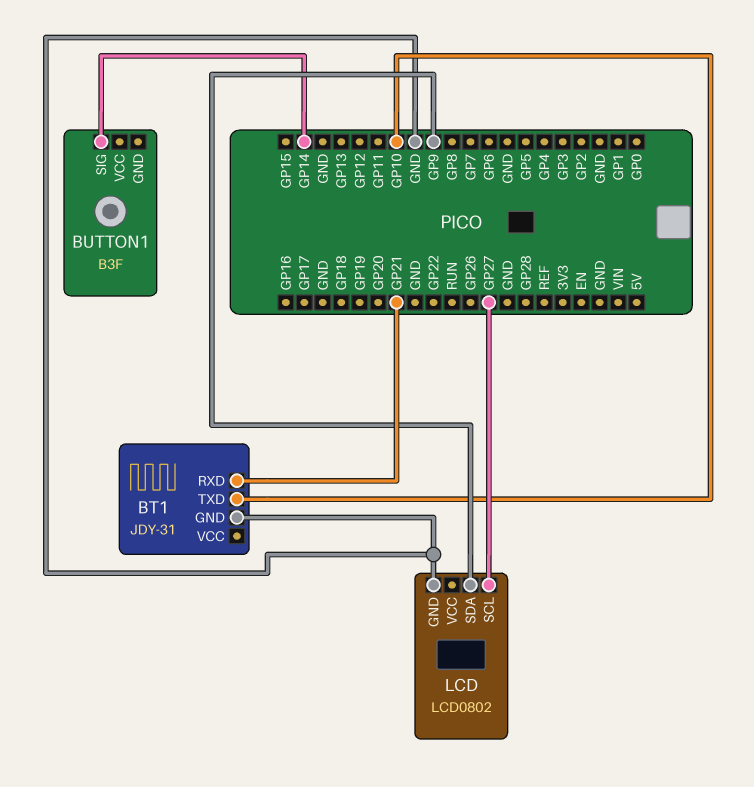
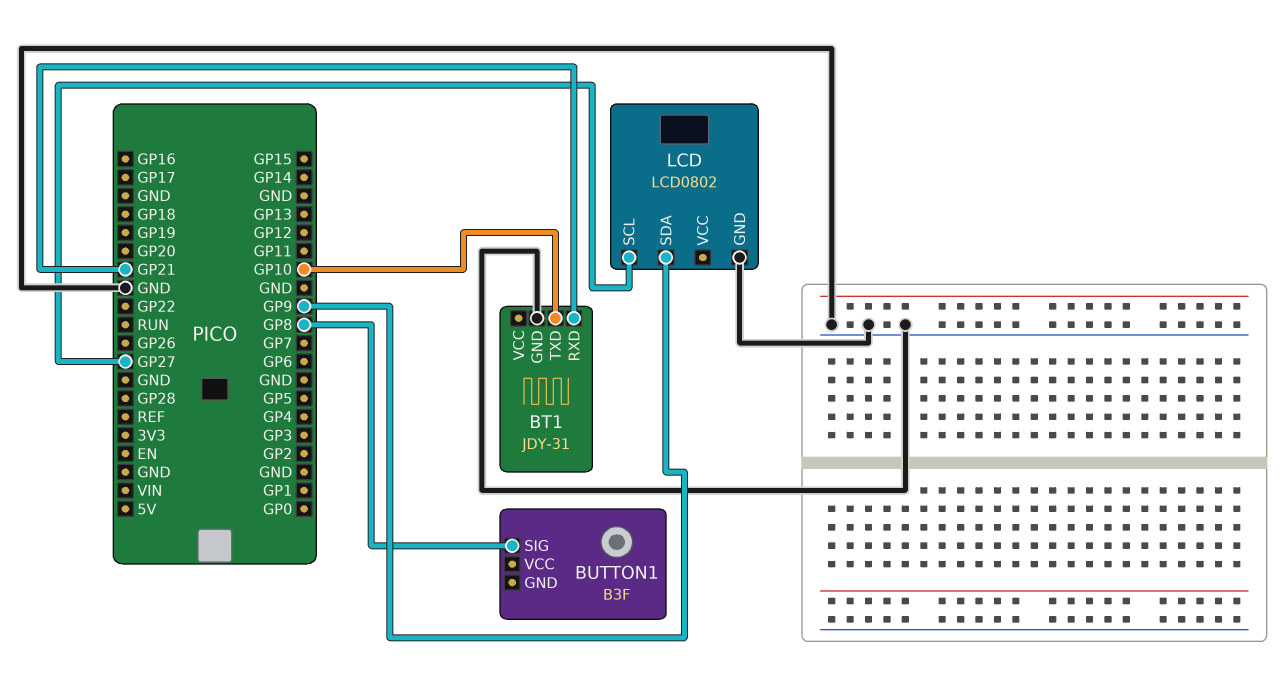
BUTTON1 pin SIG: GP14 -> GP8

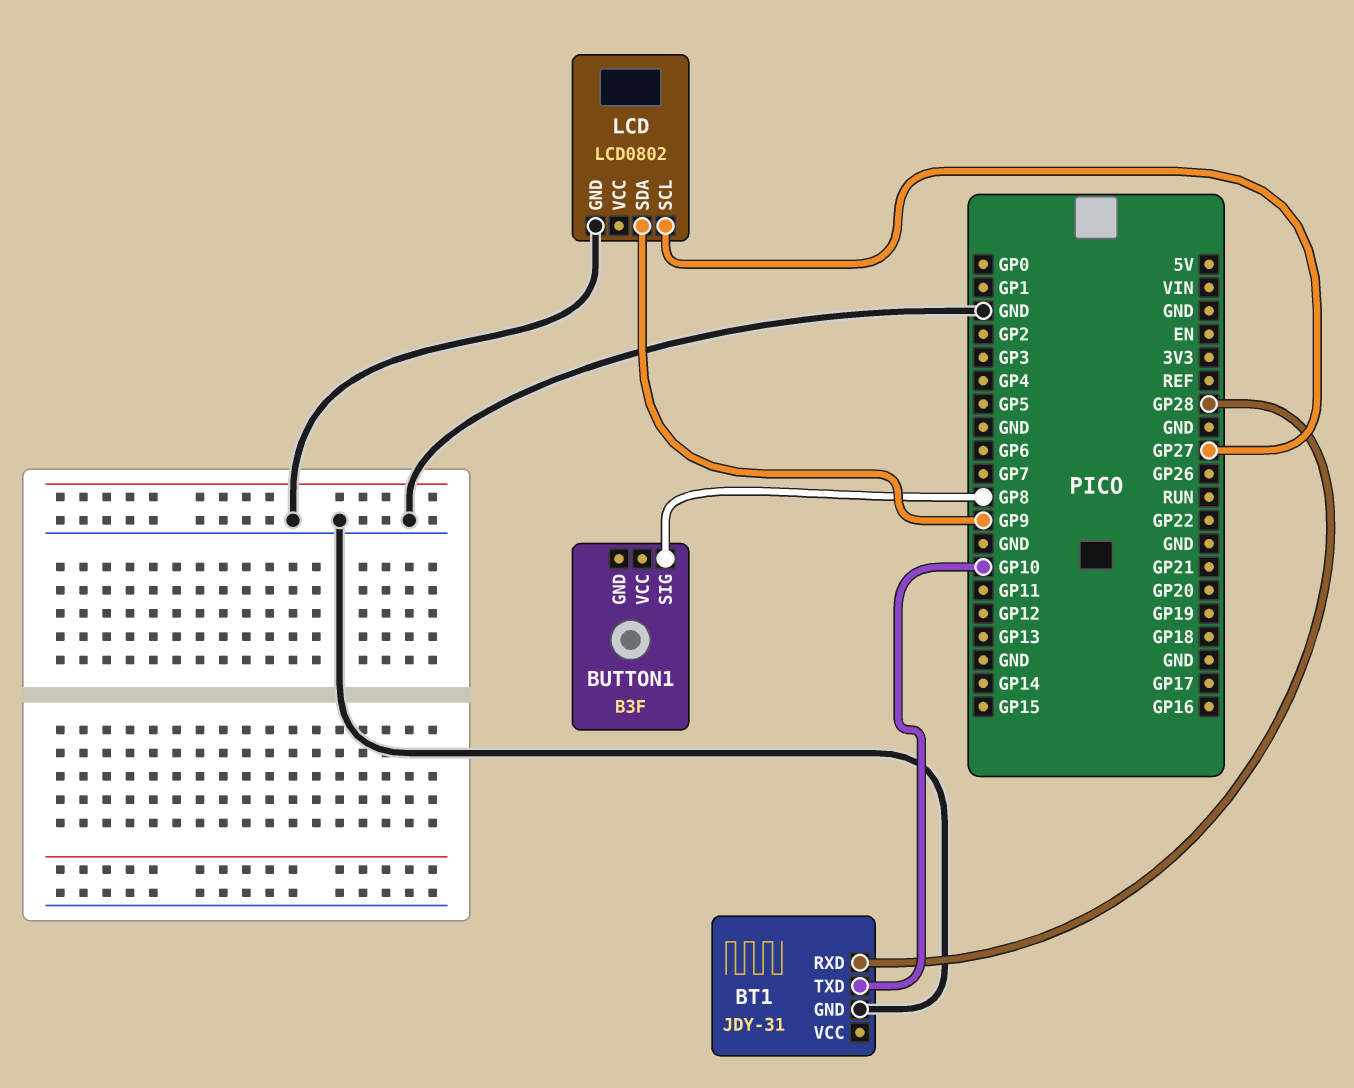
BT1 pin RXD: GP21 -> GP28

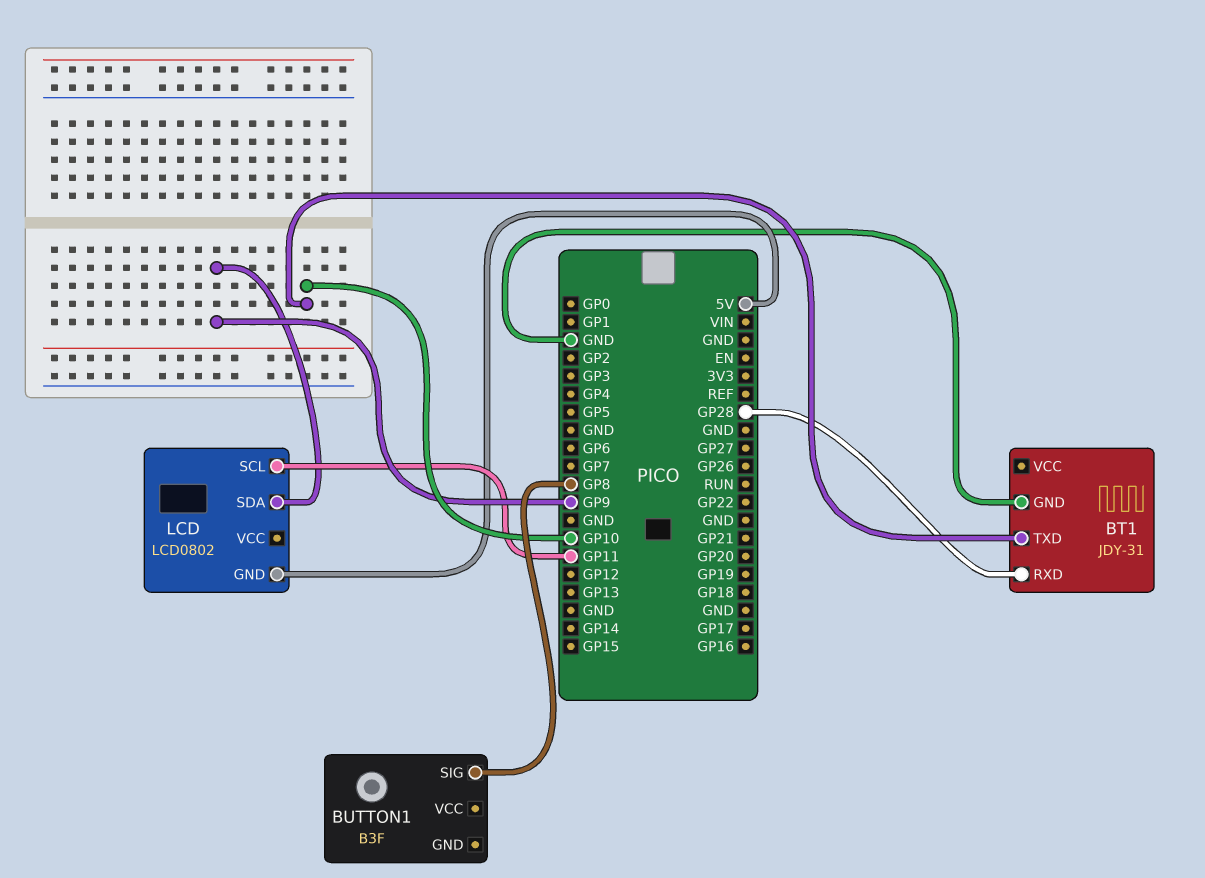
LCD pin GND: GND -> 5V
LCD pin SCL: GP27 -> GP11

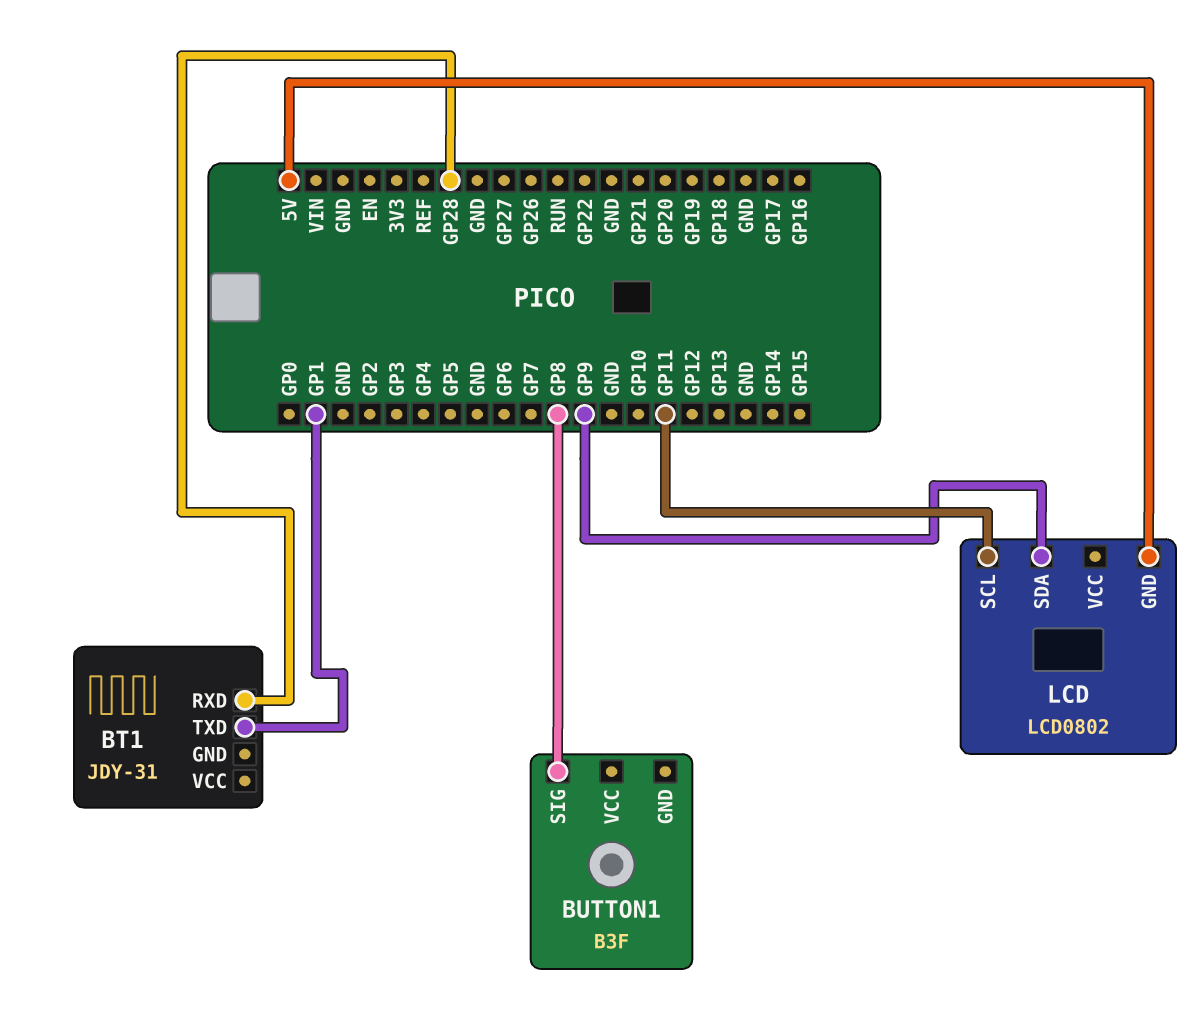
BT1 pin GND: GND -> none
BT1 pin TXD: GP10 -> GP1

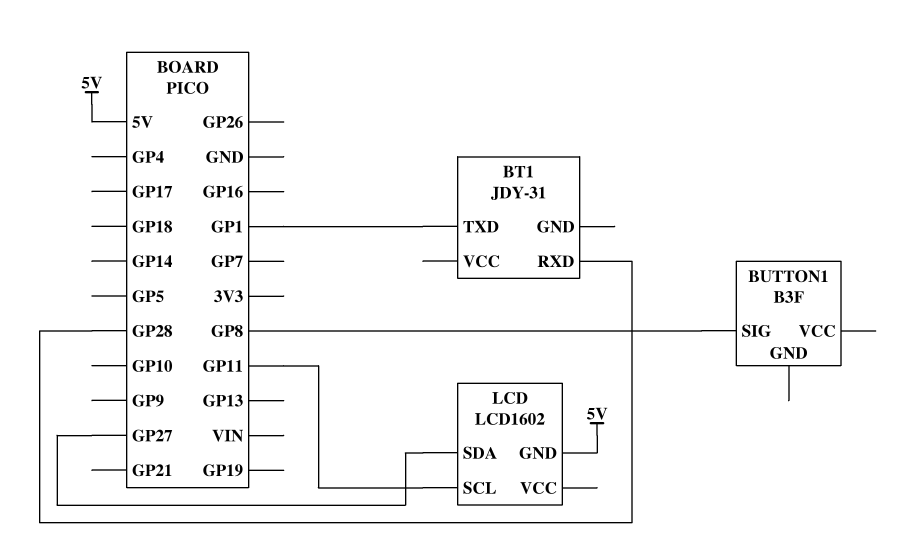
LCD: LCD0802 -> LCD1602
LCD pin SDA: GP9 -> GP27

